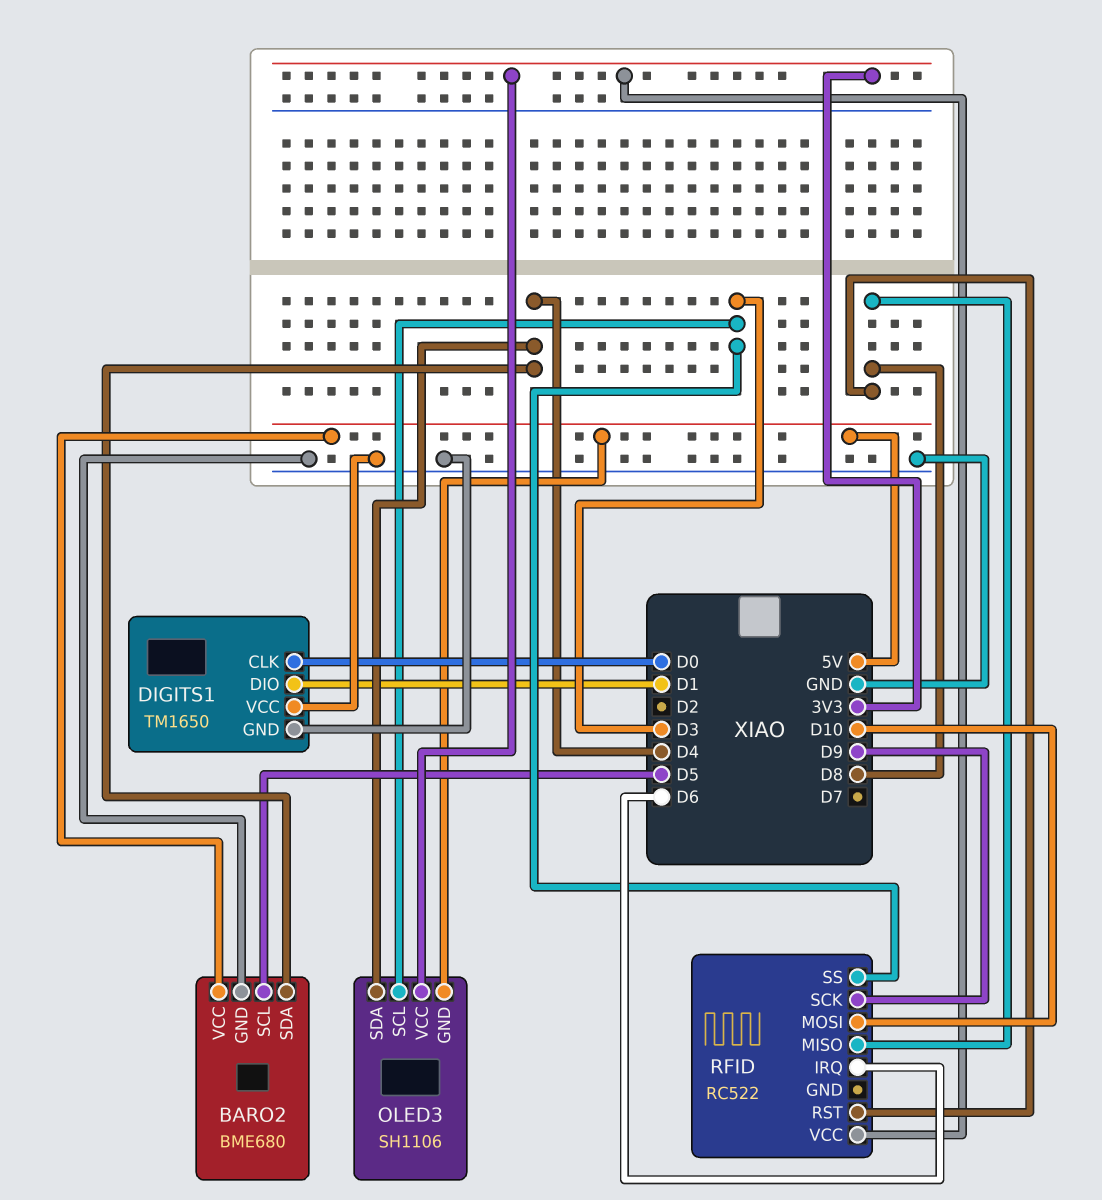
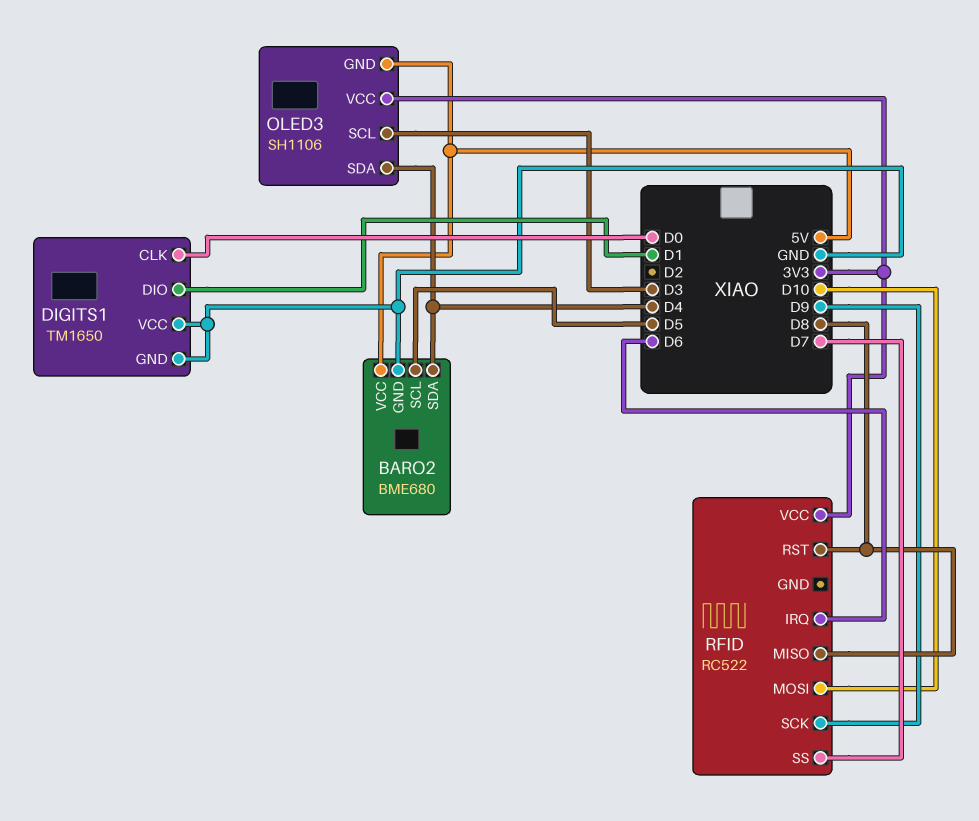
RFID pin SS: D3 -> D7

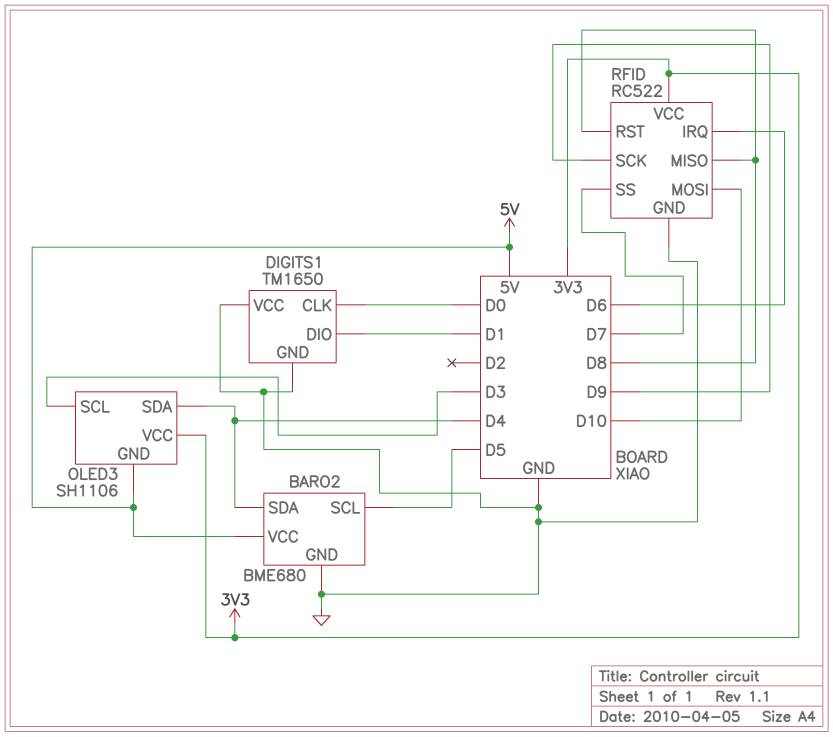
RFID pin GND: none -> GND

